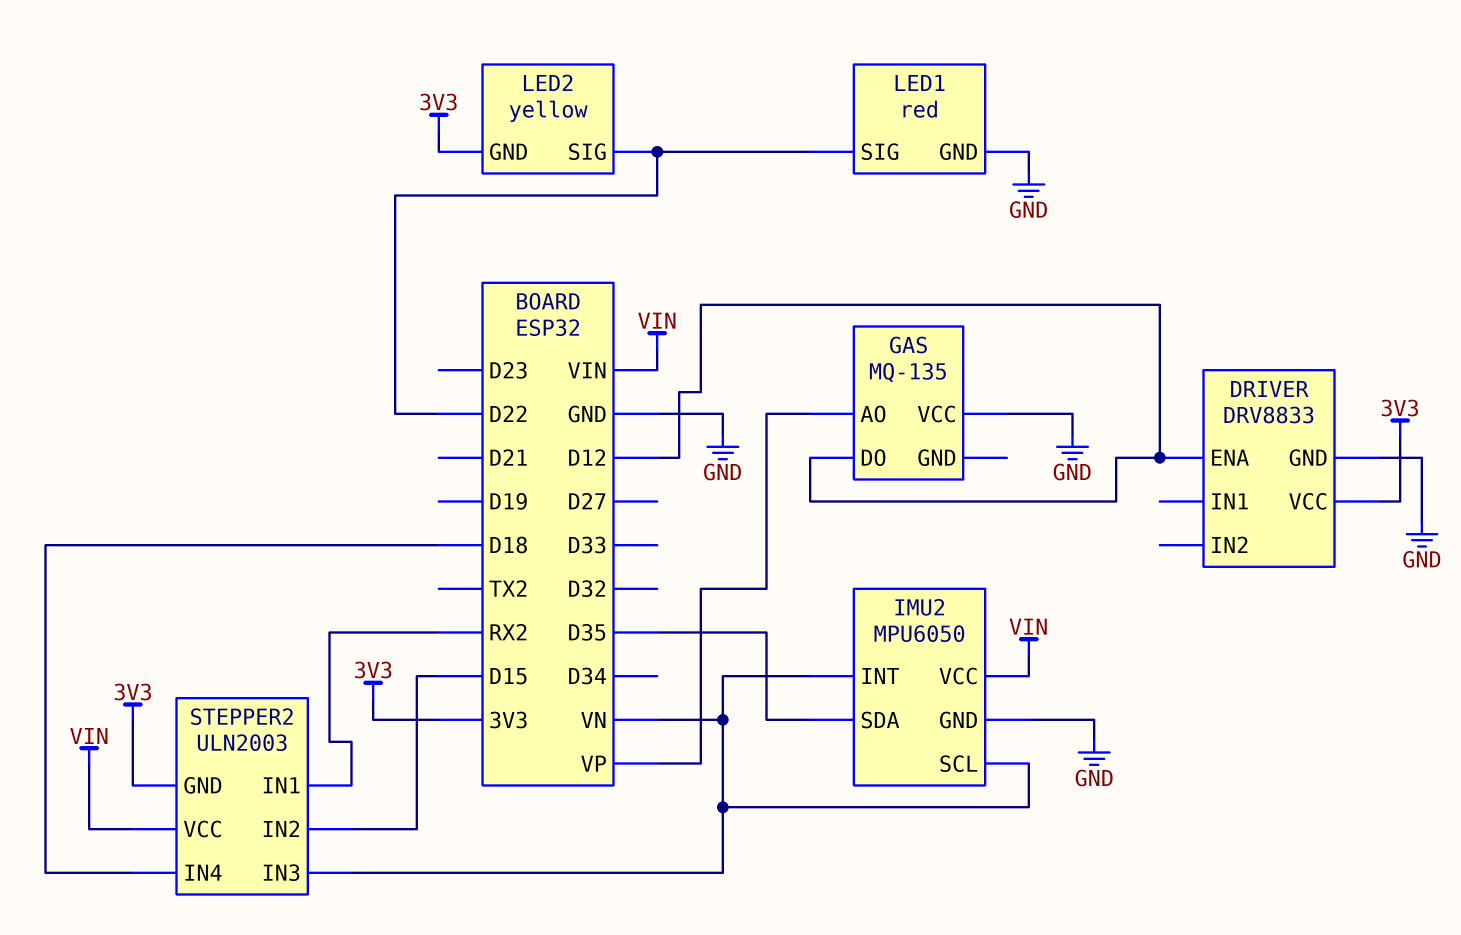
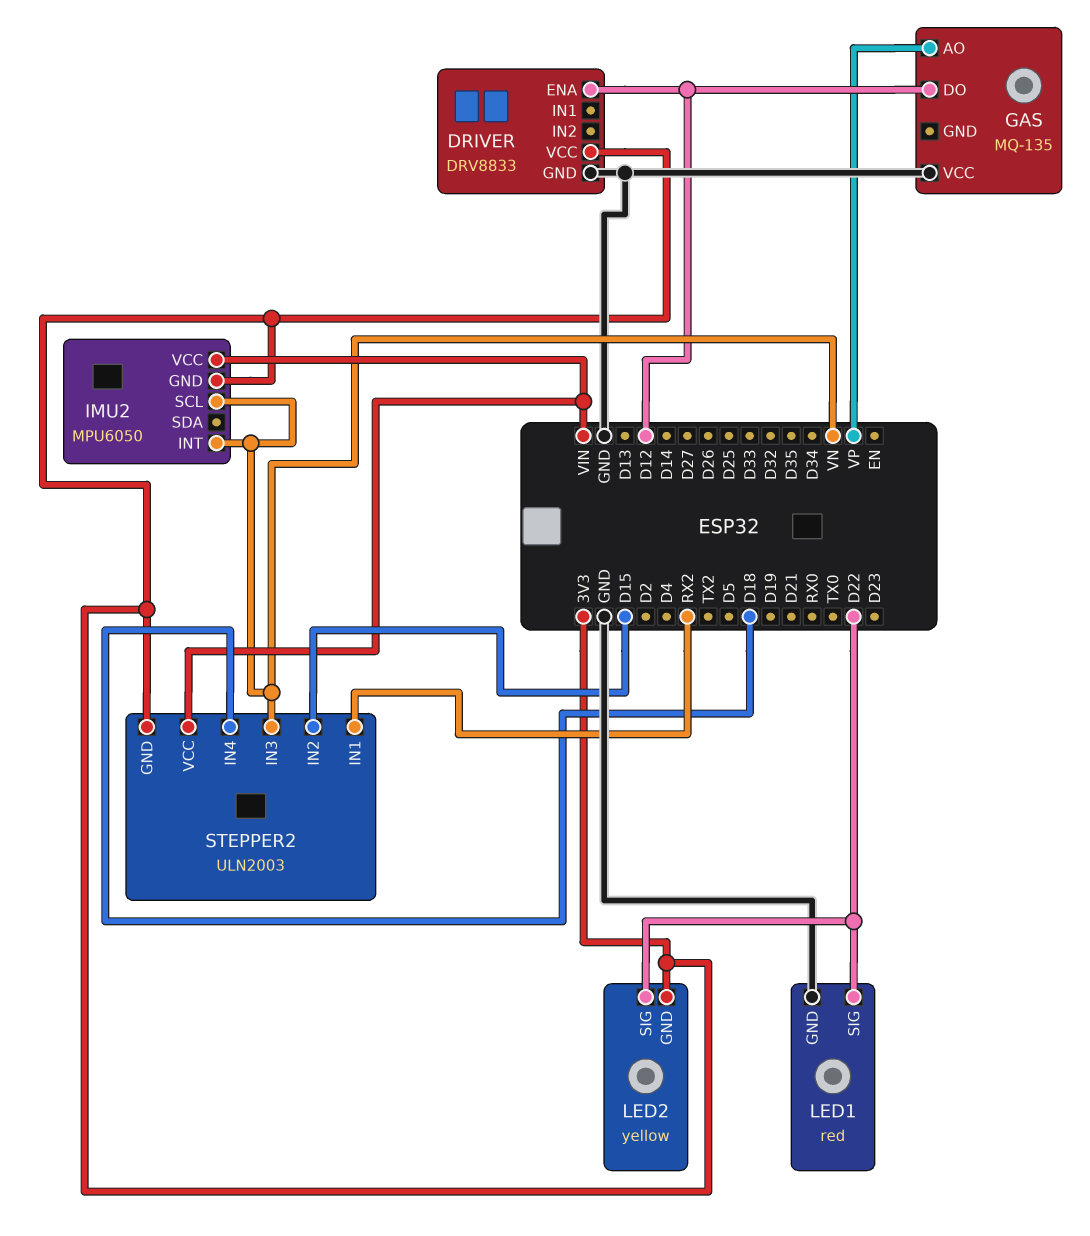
IMU2 pin GND: GND -> 3V3
IMU2 pin SDA: D35 -> none

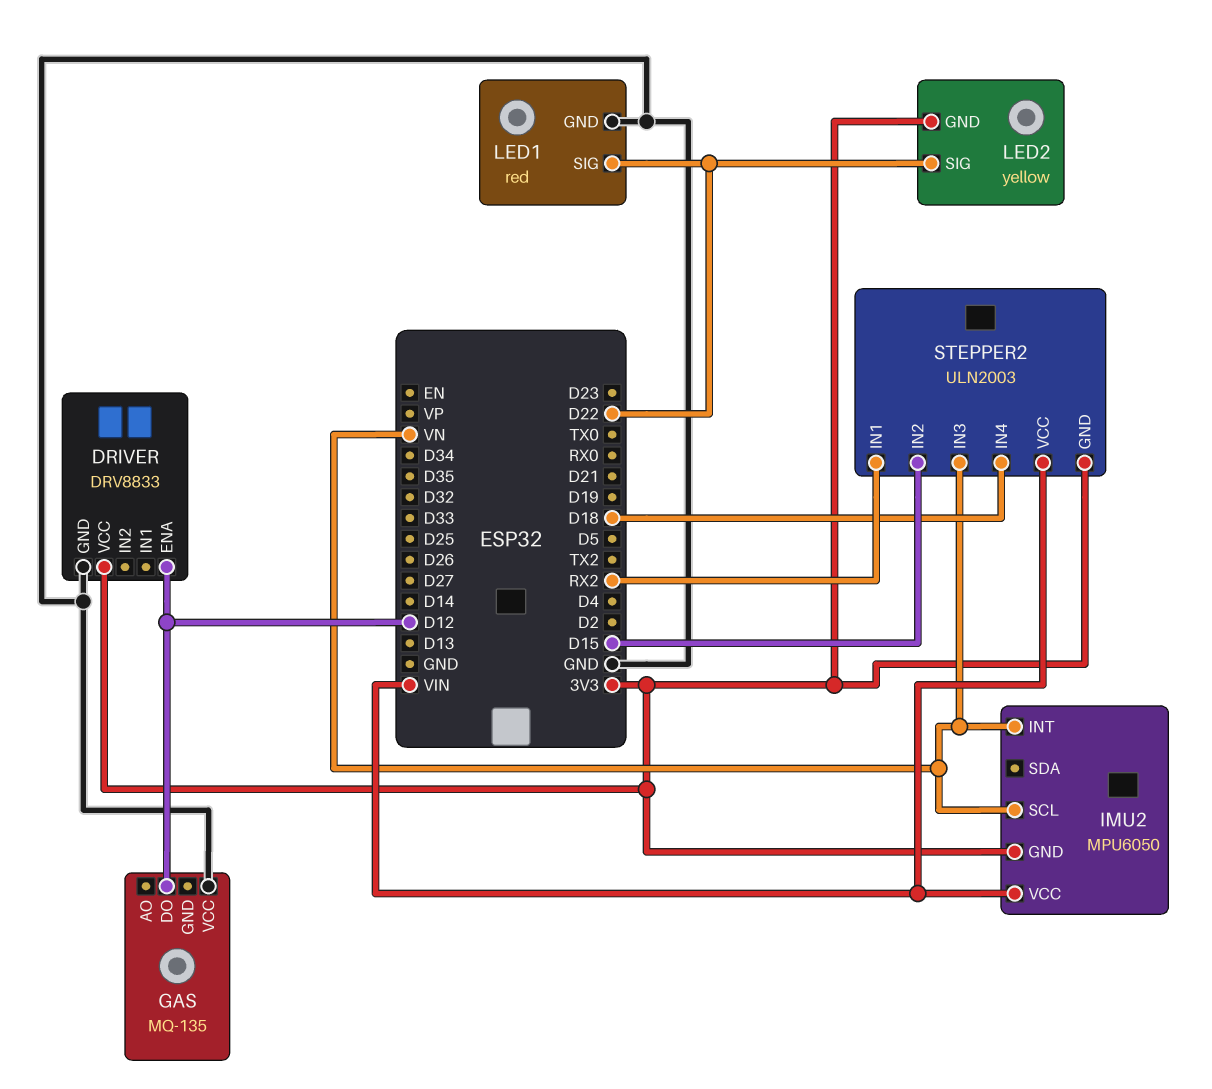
GAS pin AO: VP -> none

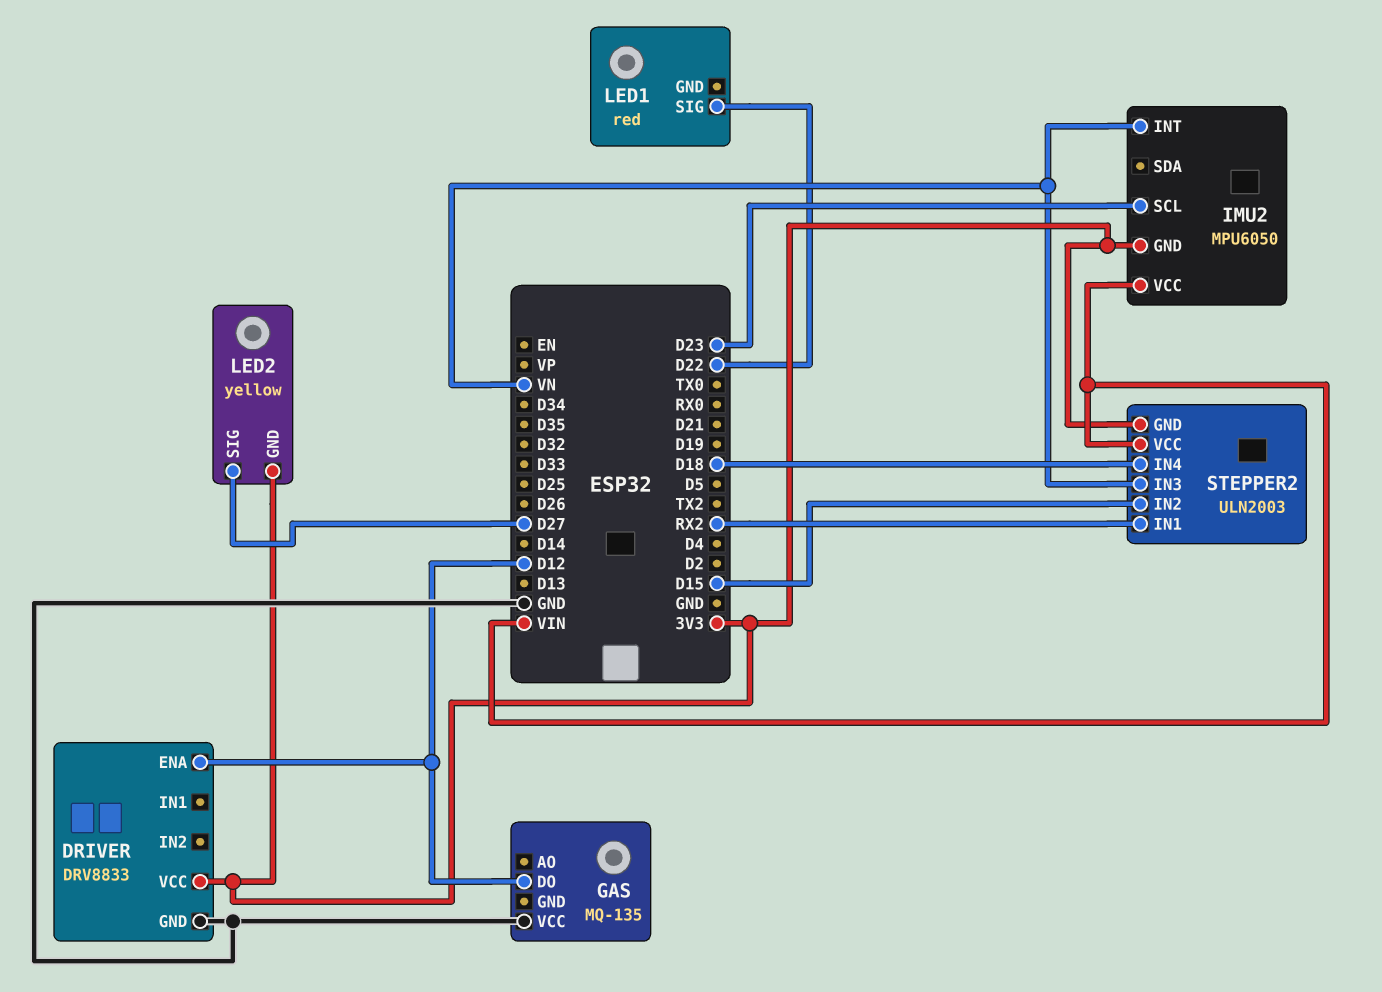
IMU2 pin SCL: VN -> D23
LED1 pin GND: GND -> none
LED2 pin SIG: D22 -> D27

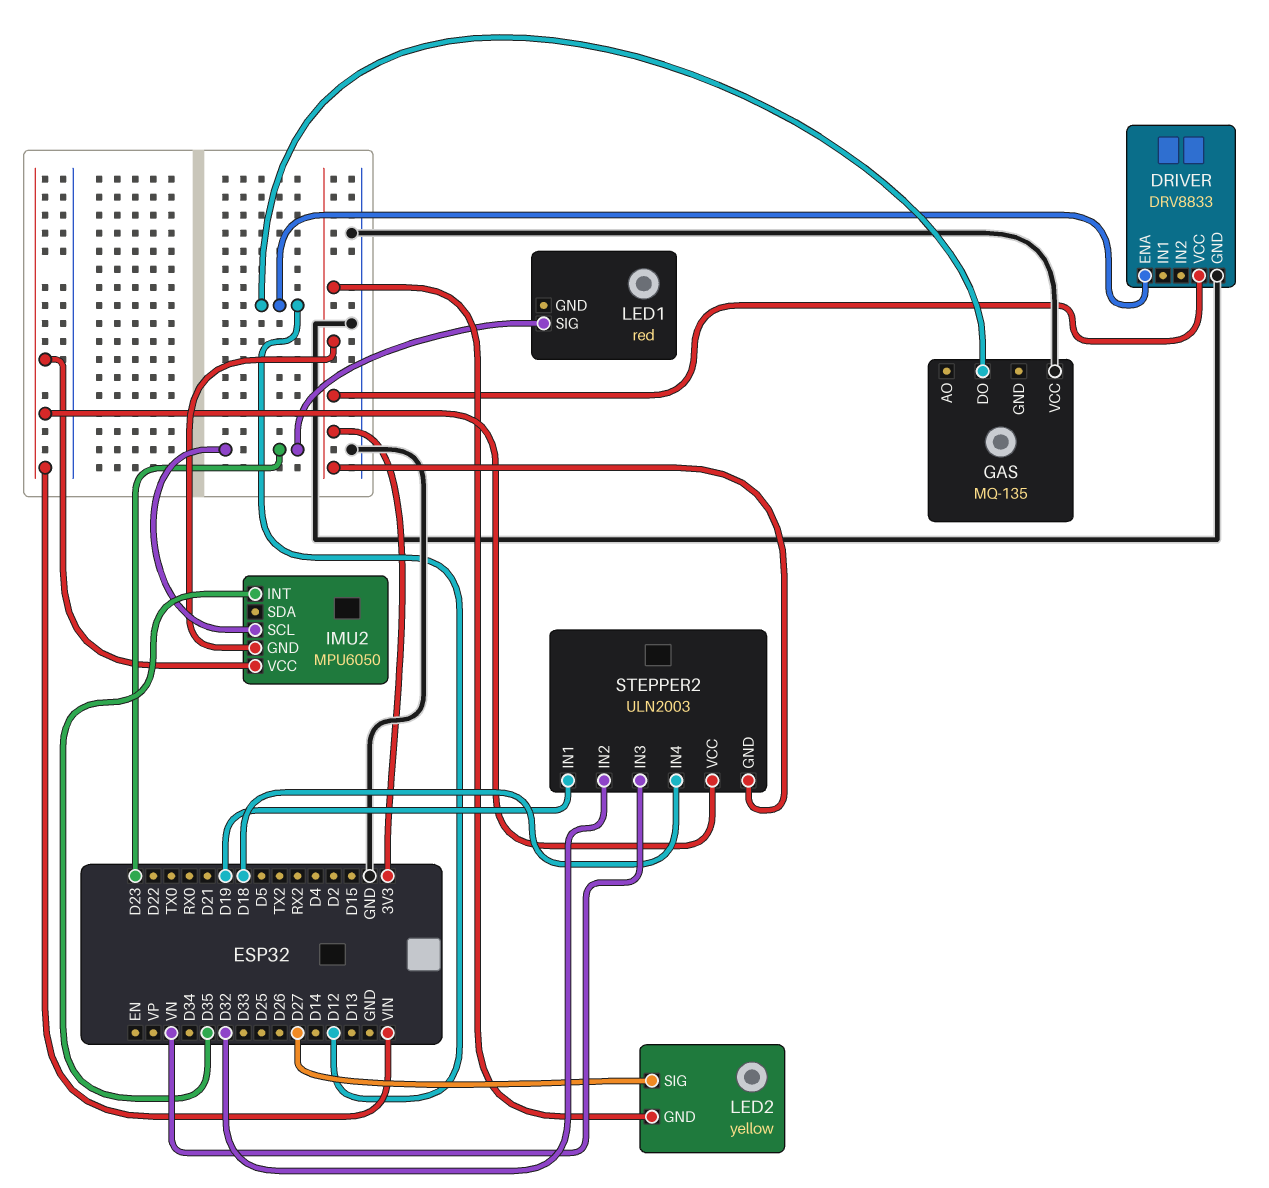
IMU2 pin INT: VN -> D35
LED1 pin SIG: D22 -> D23
STEPPER2 pin IN1: RX2 -> D19
STEPPER2 pin IN2: D15 -> D32

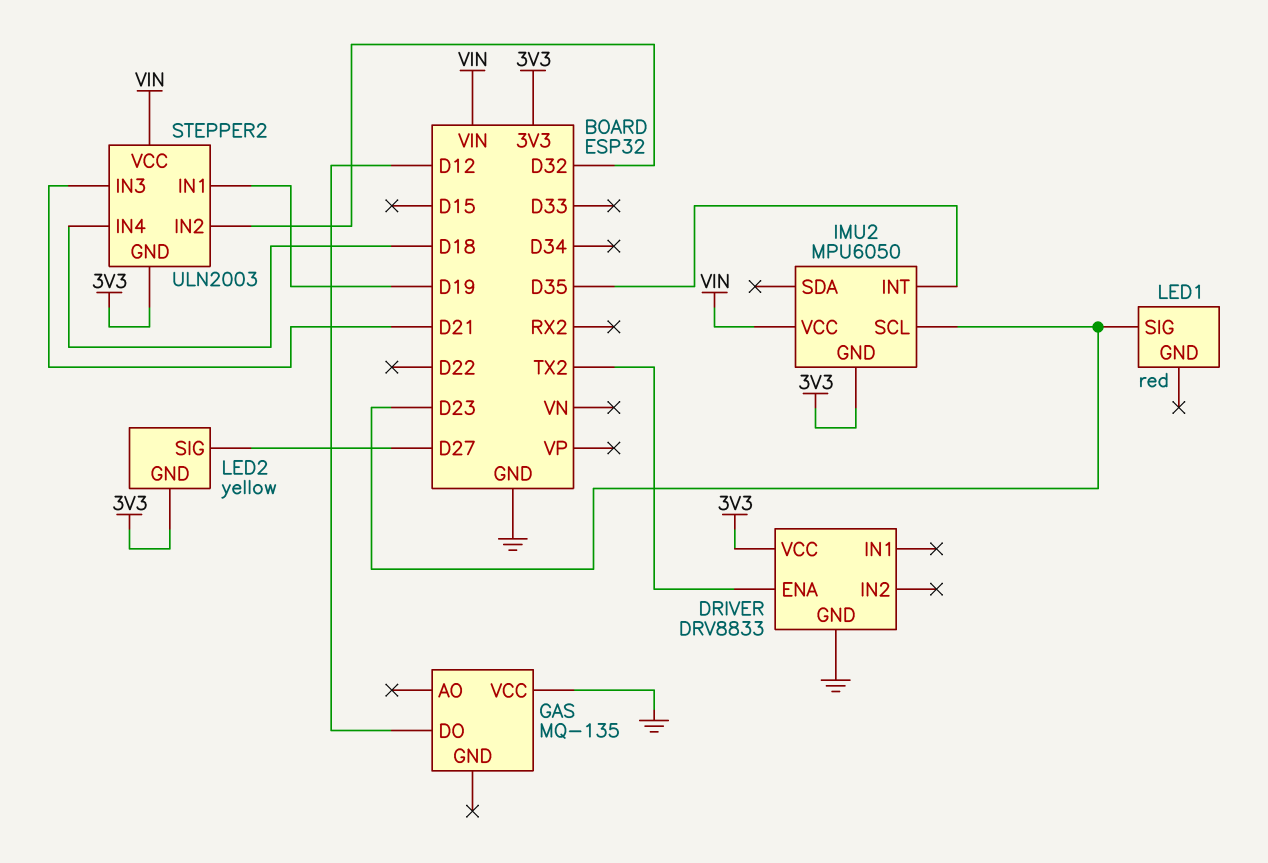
DRIVER pin ENA: D12 -> TX2
STEPPER2 pin IN3: VN -> D21

